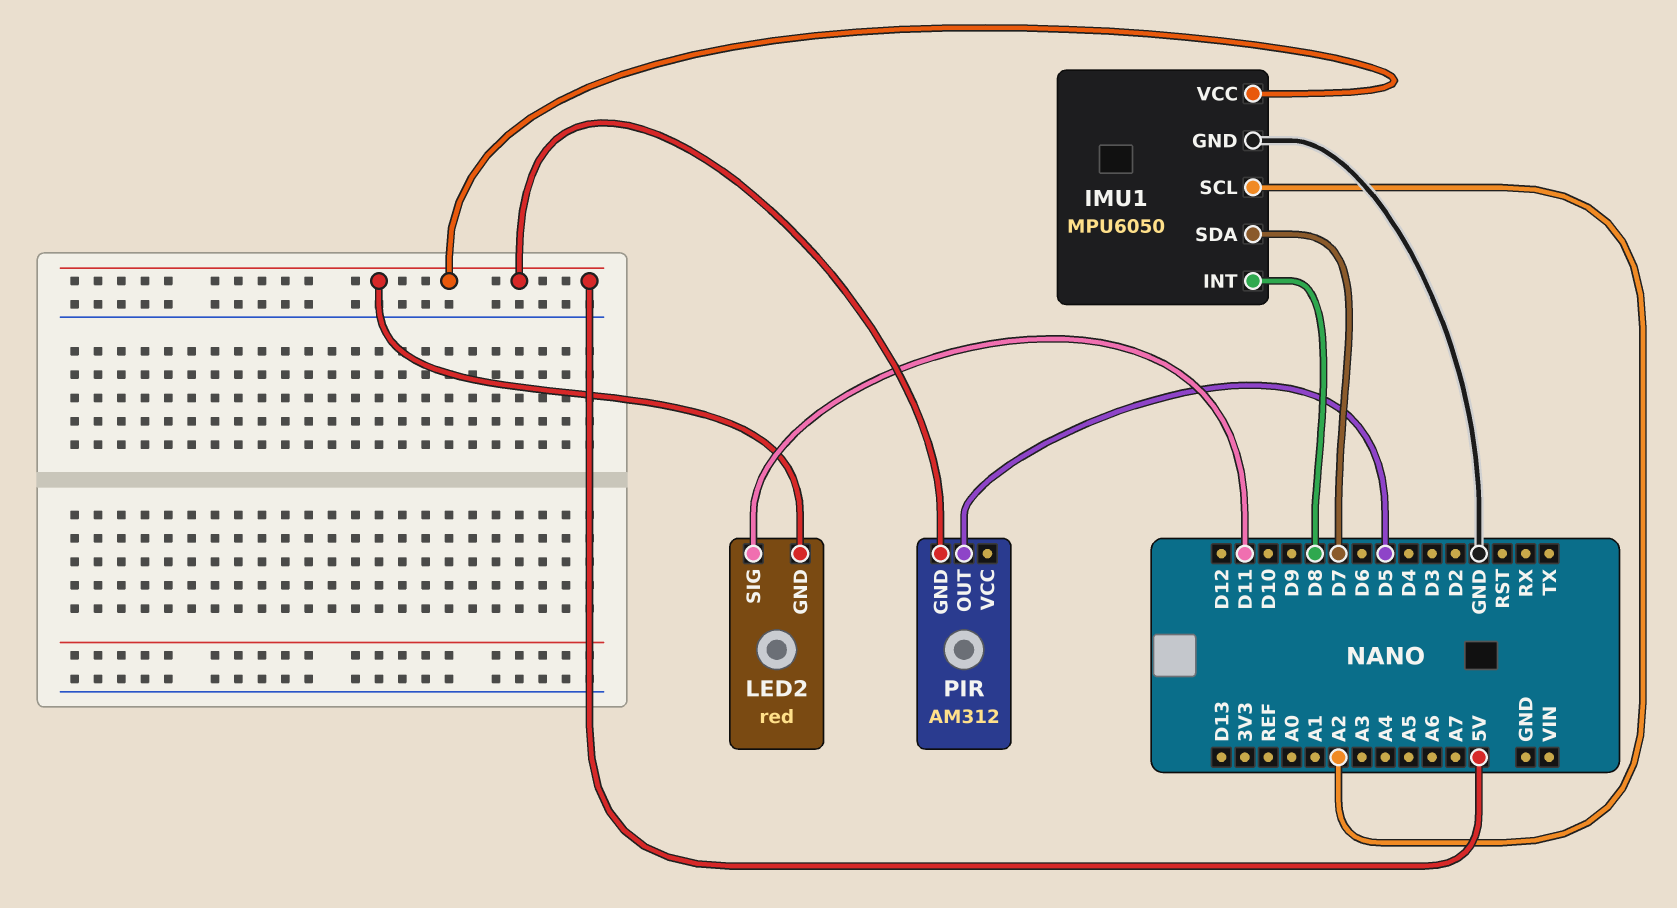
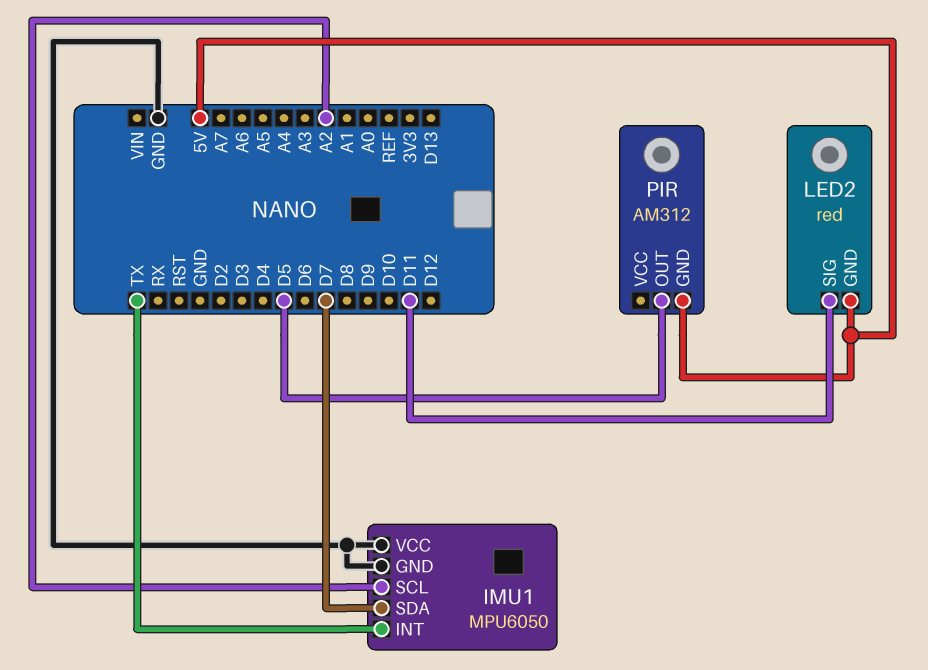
IMU1 pin INT: D8 -> TX
IMU1 pin VCC: 5V -> GND

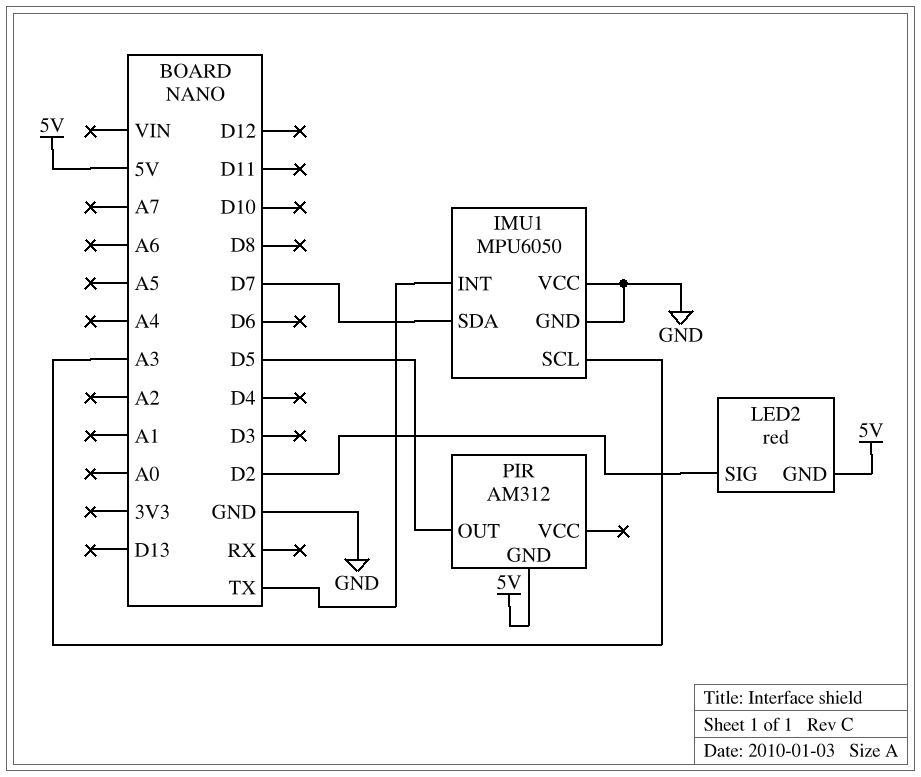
IMU1 pin SCL: A2 -> A3
LED2 pin SIG: D11 -> D2

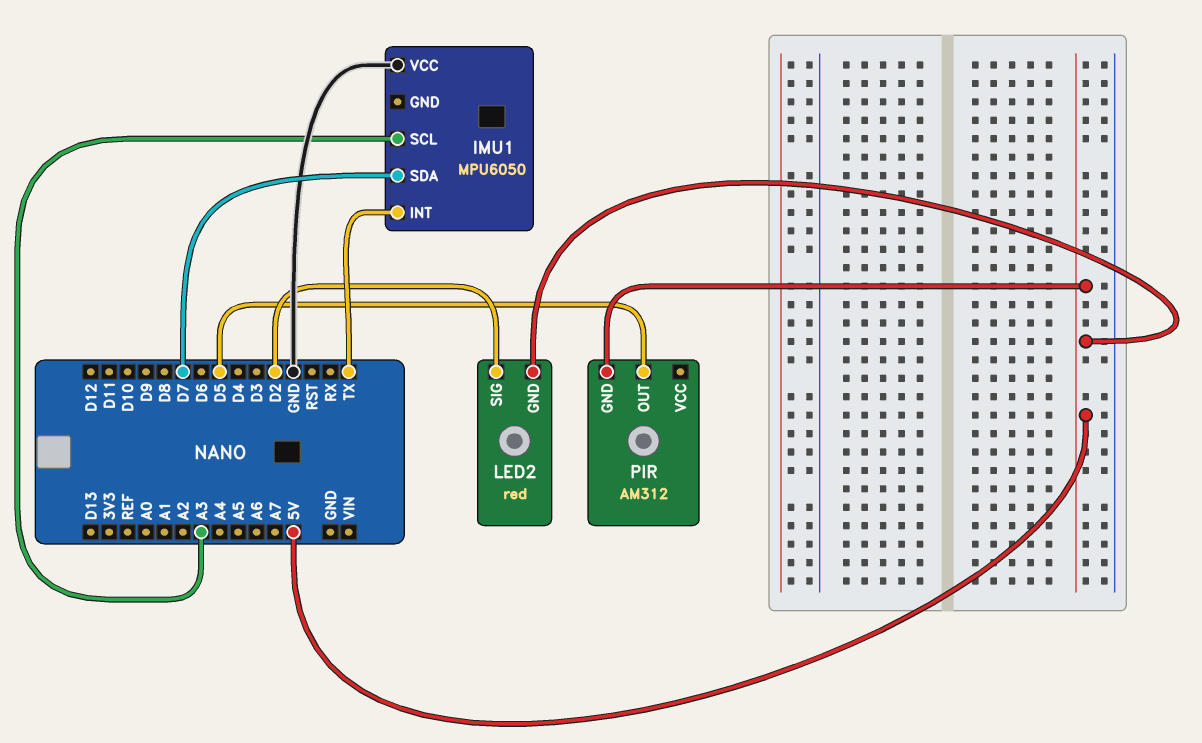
IMU1 pin GND: GND -> none

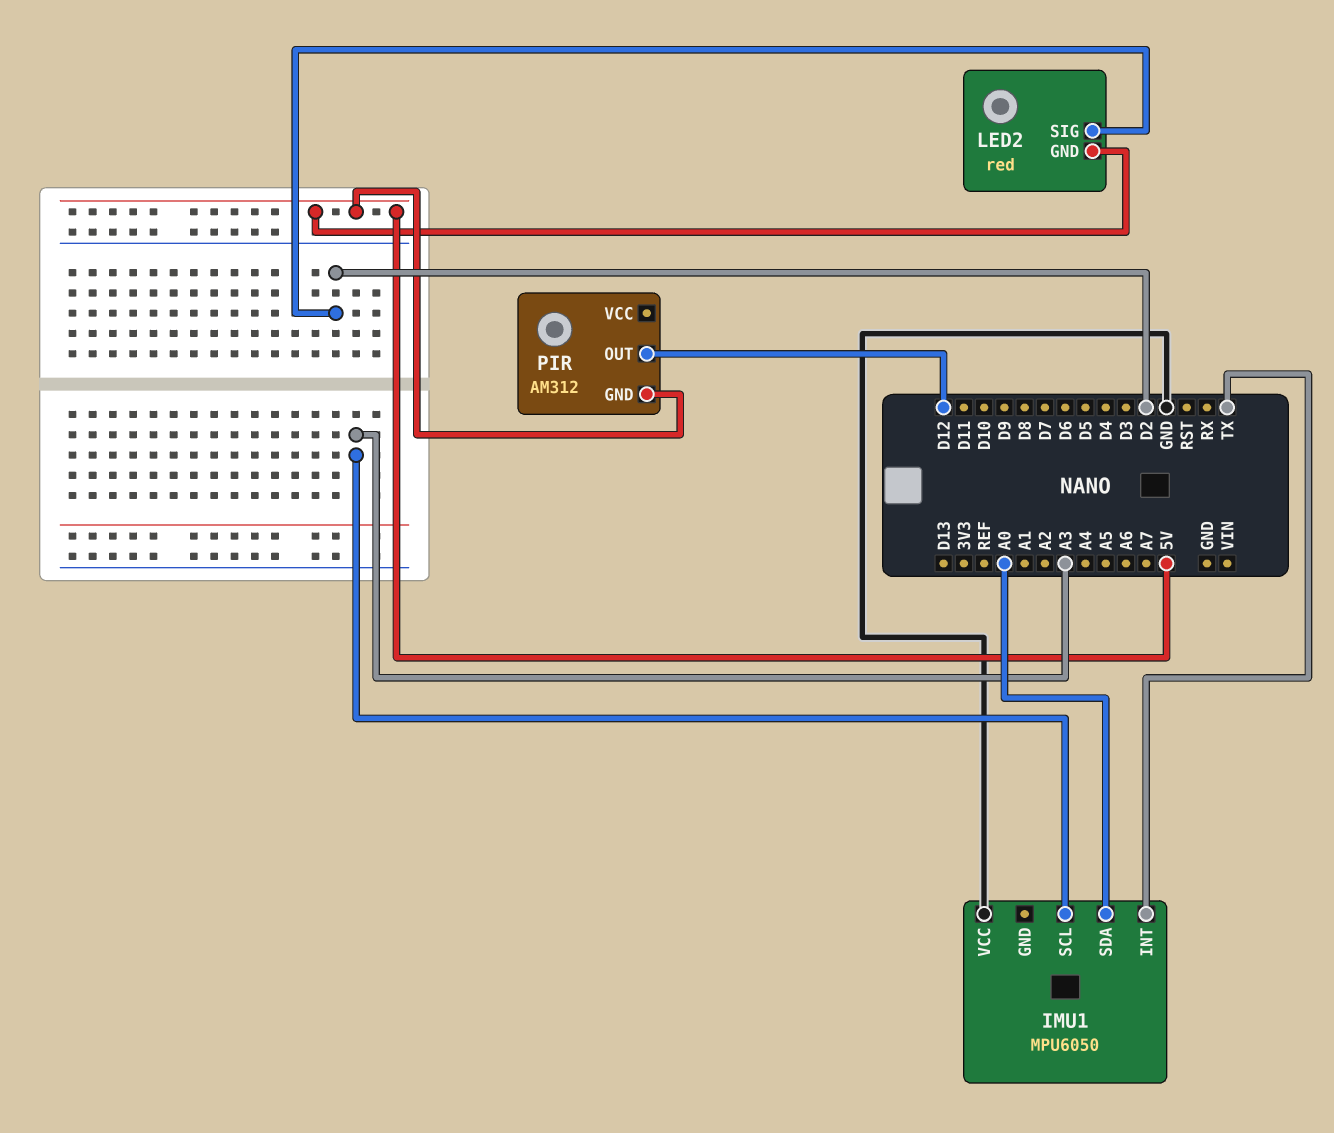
IMU1 pin SDA: D7 -> A0
PIR pin OUT: D5 -> D12

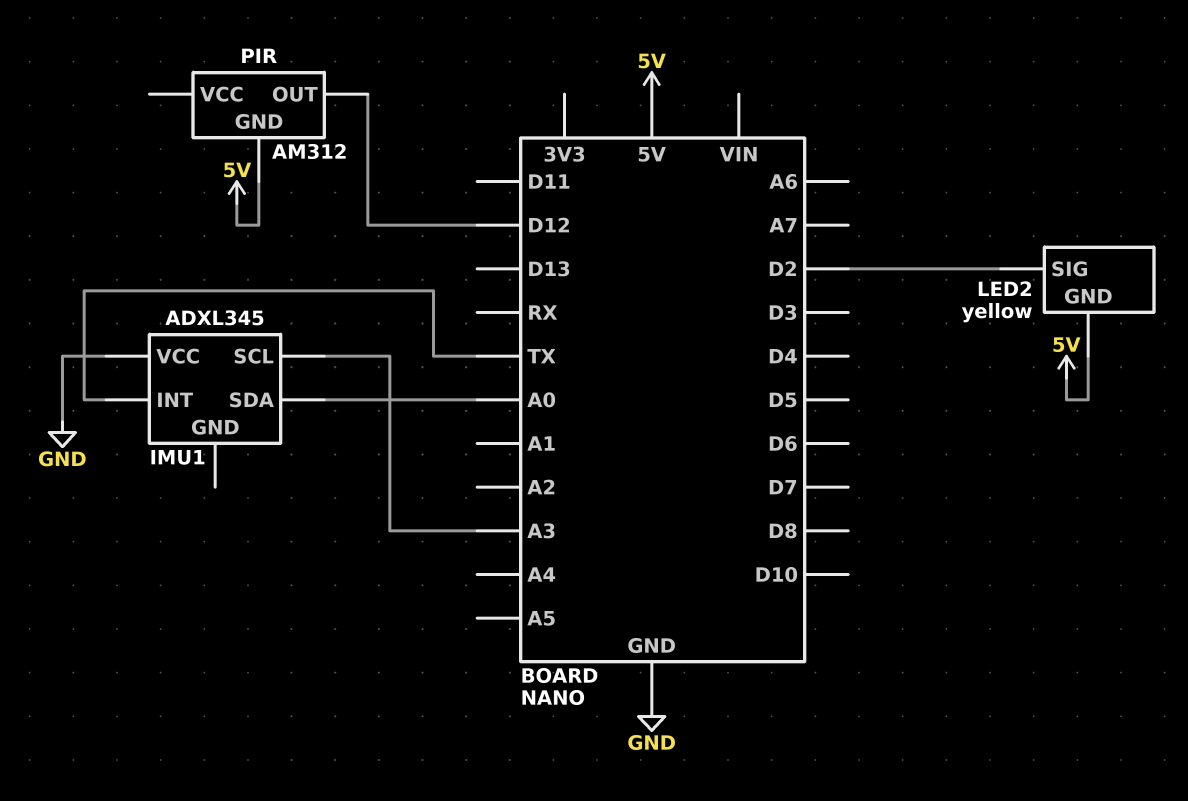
IMU1: MPU6050 -> ADXL345
LED2: red -> yellow

